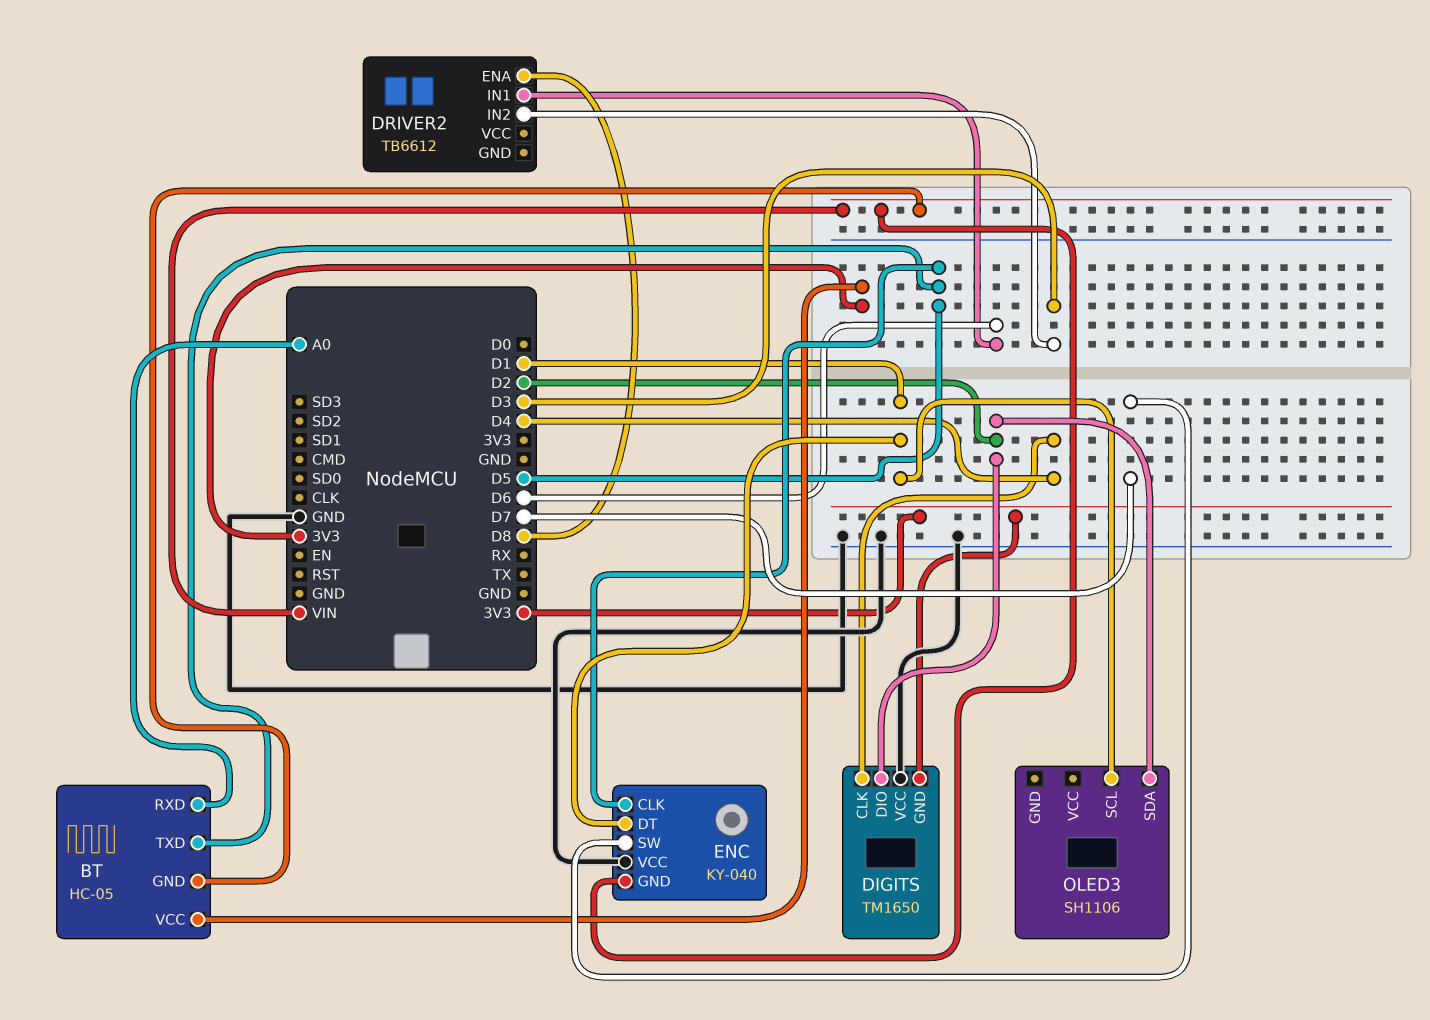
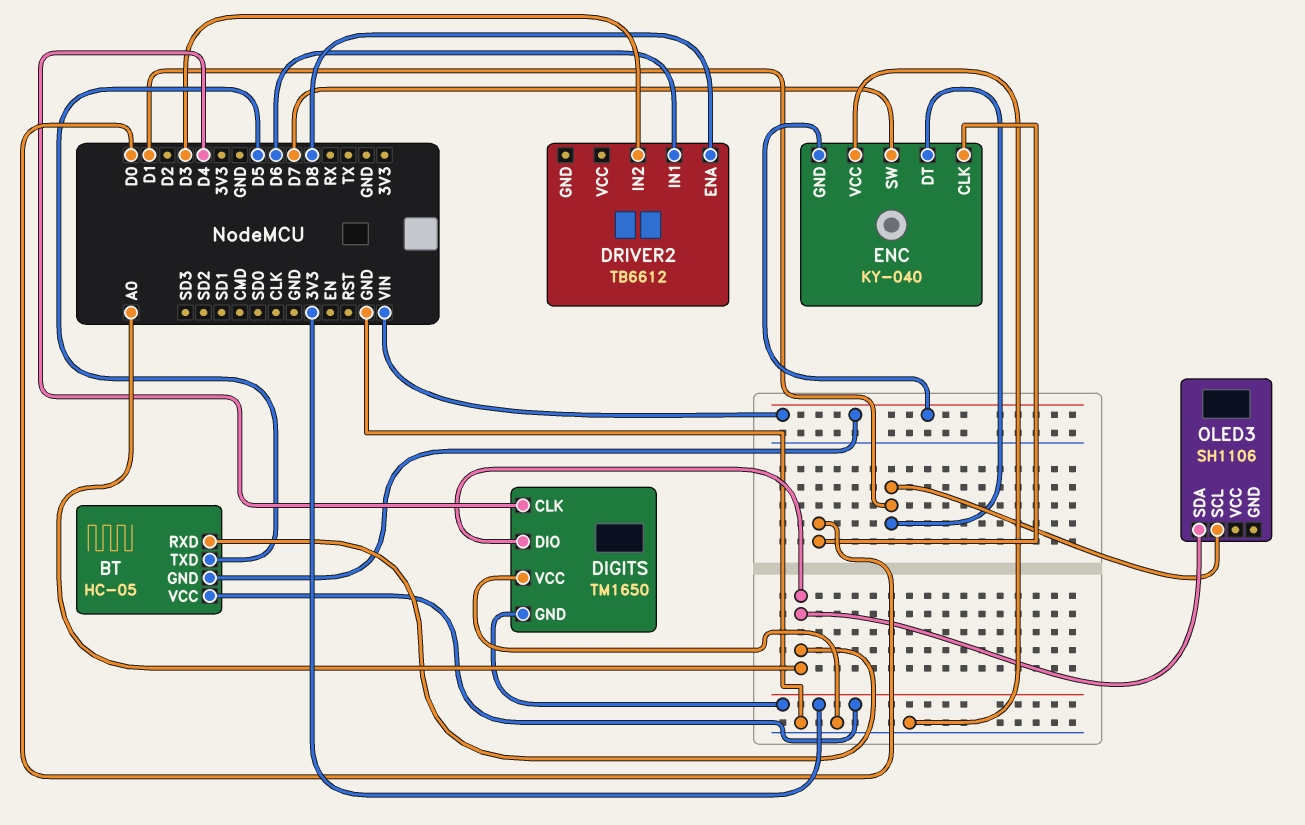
DIGITS pin DIO: D2 -> A0
ENC pin CLK: D5 -> D0
OLED3 pin SDA: D2 -> A0

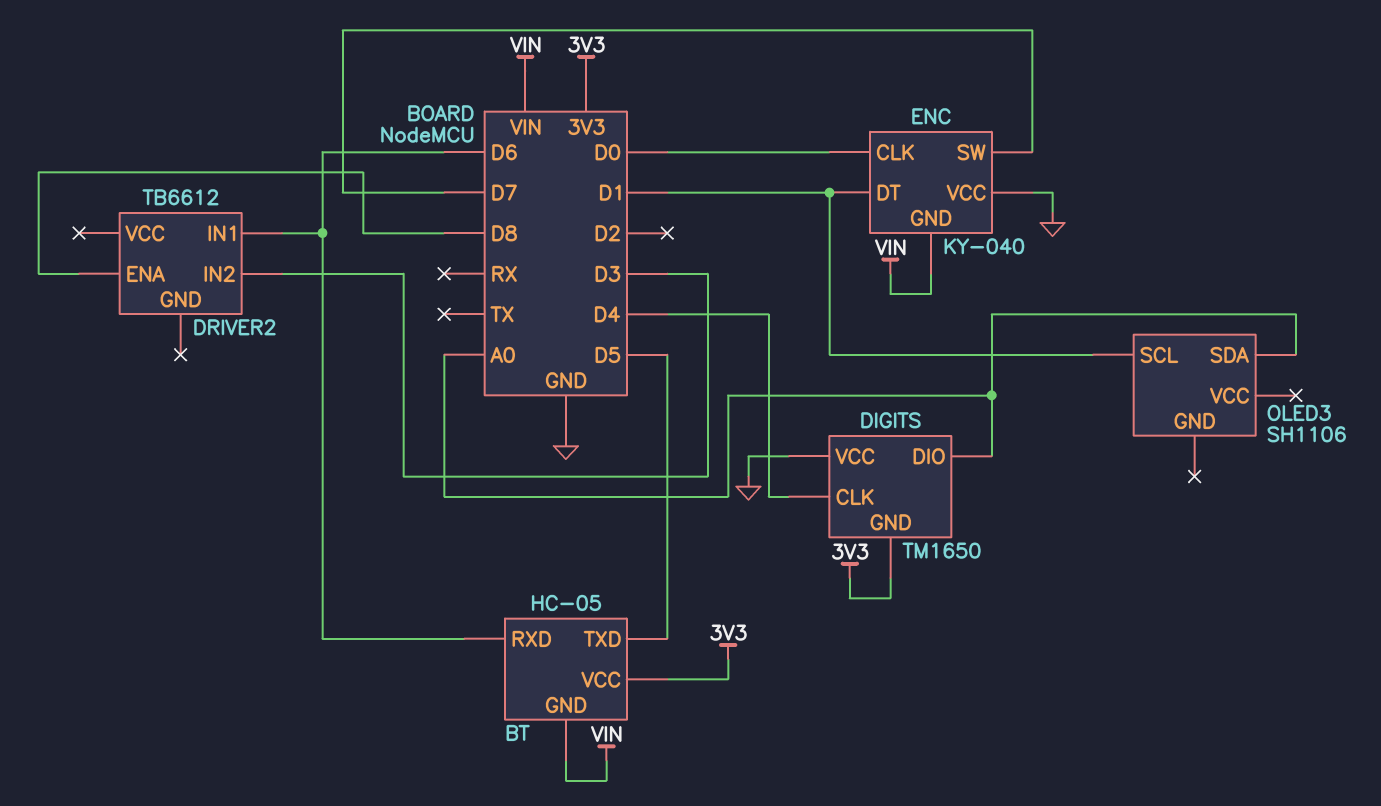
BT pin RXD: A0 -> D6

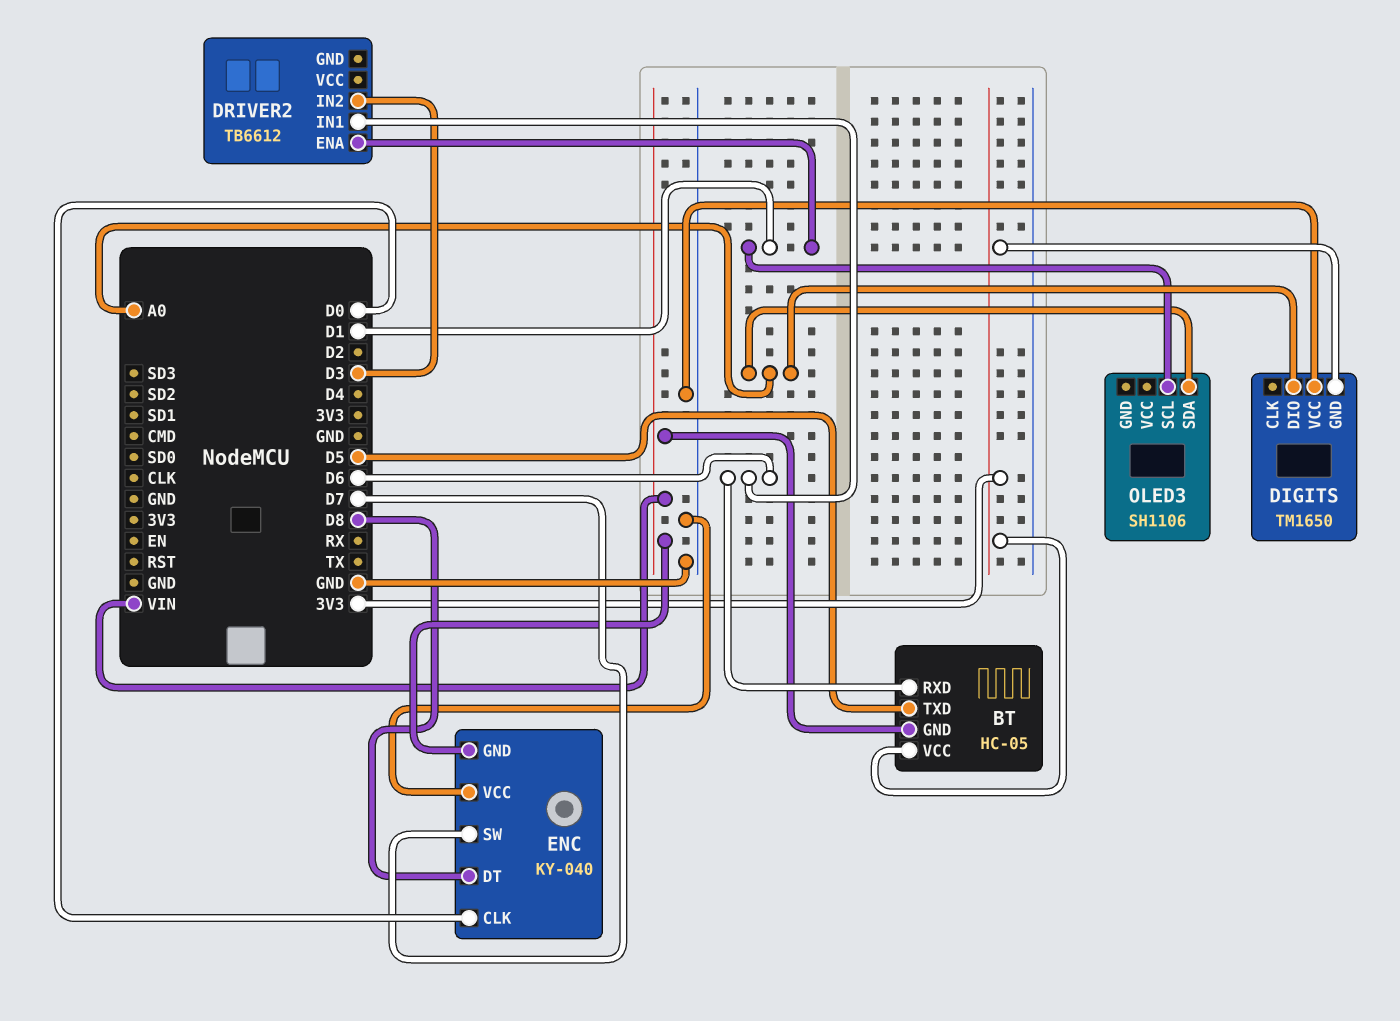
DIGITS pin CLK: D4 -> none
DRIVER2 pin ENA: D8 -> D1
ENC pin DT: D1 -> D8

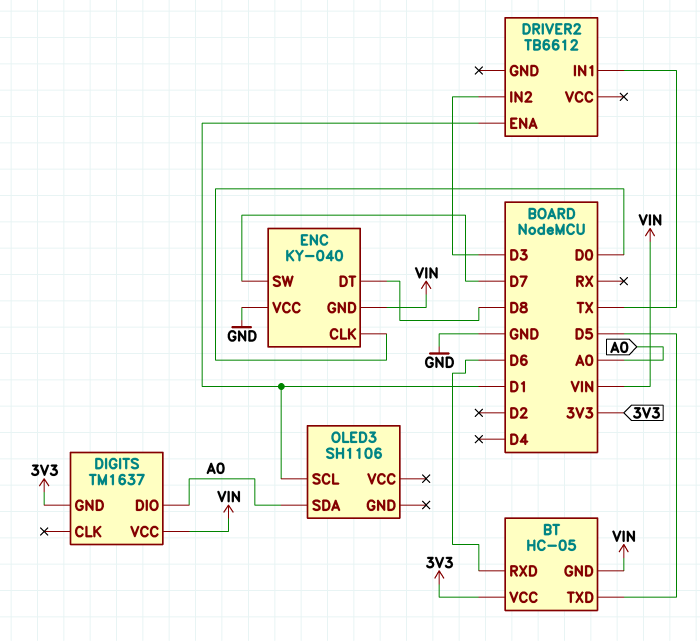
DIGITS: TM1650 -> TM1637
DIGITS pin VCC: GND -> VIN
DRIVER2 pin IN1: D6 -> TX

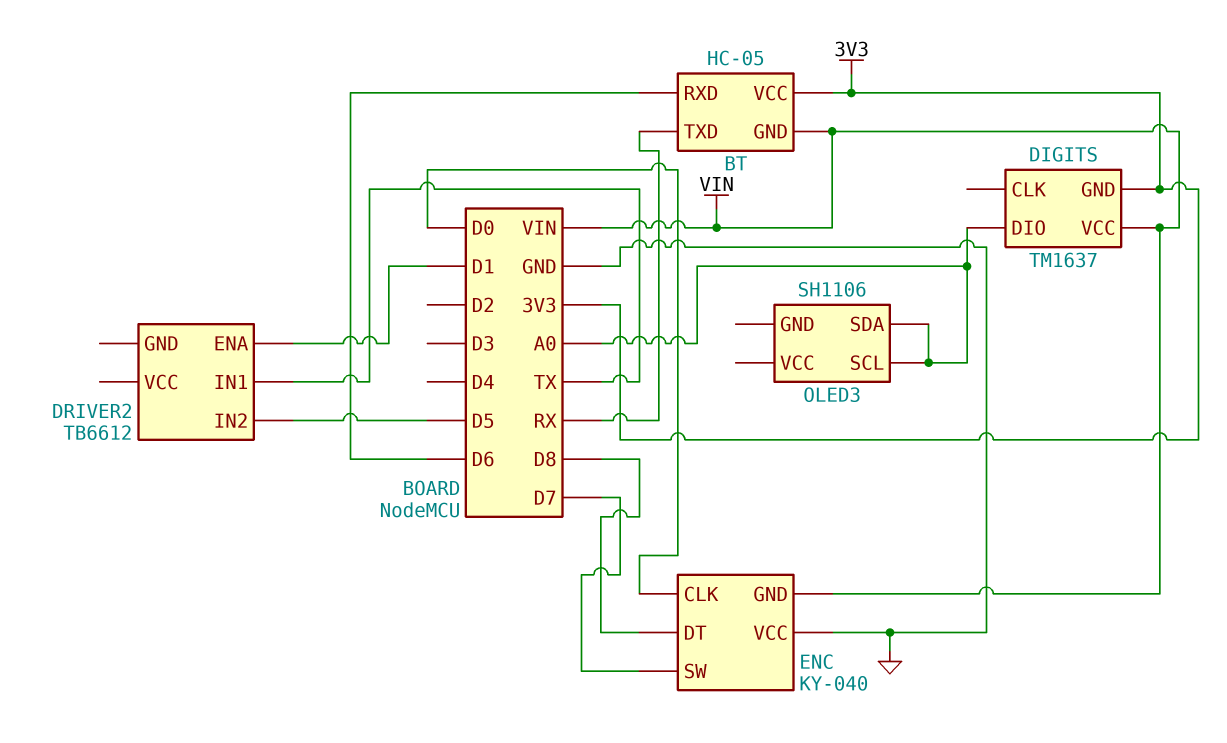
BT pin TXD: D5 -> RX
DRIVER2 pin IN2: D3 -> D5
OLED3 pin SCL: D1 -> A0

